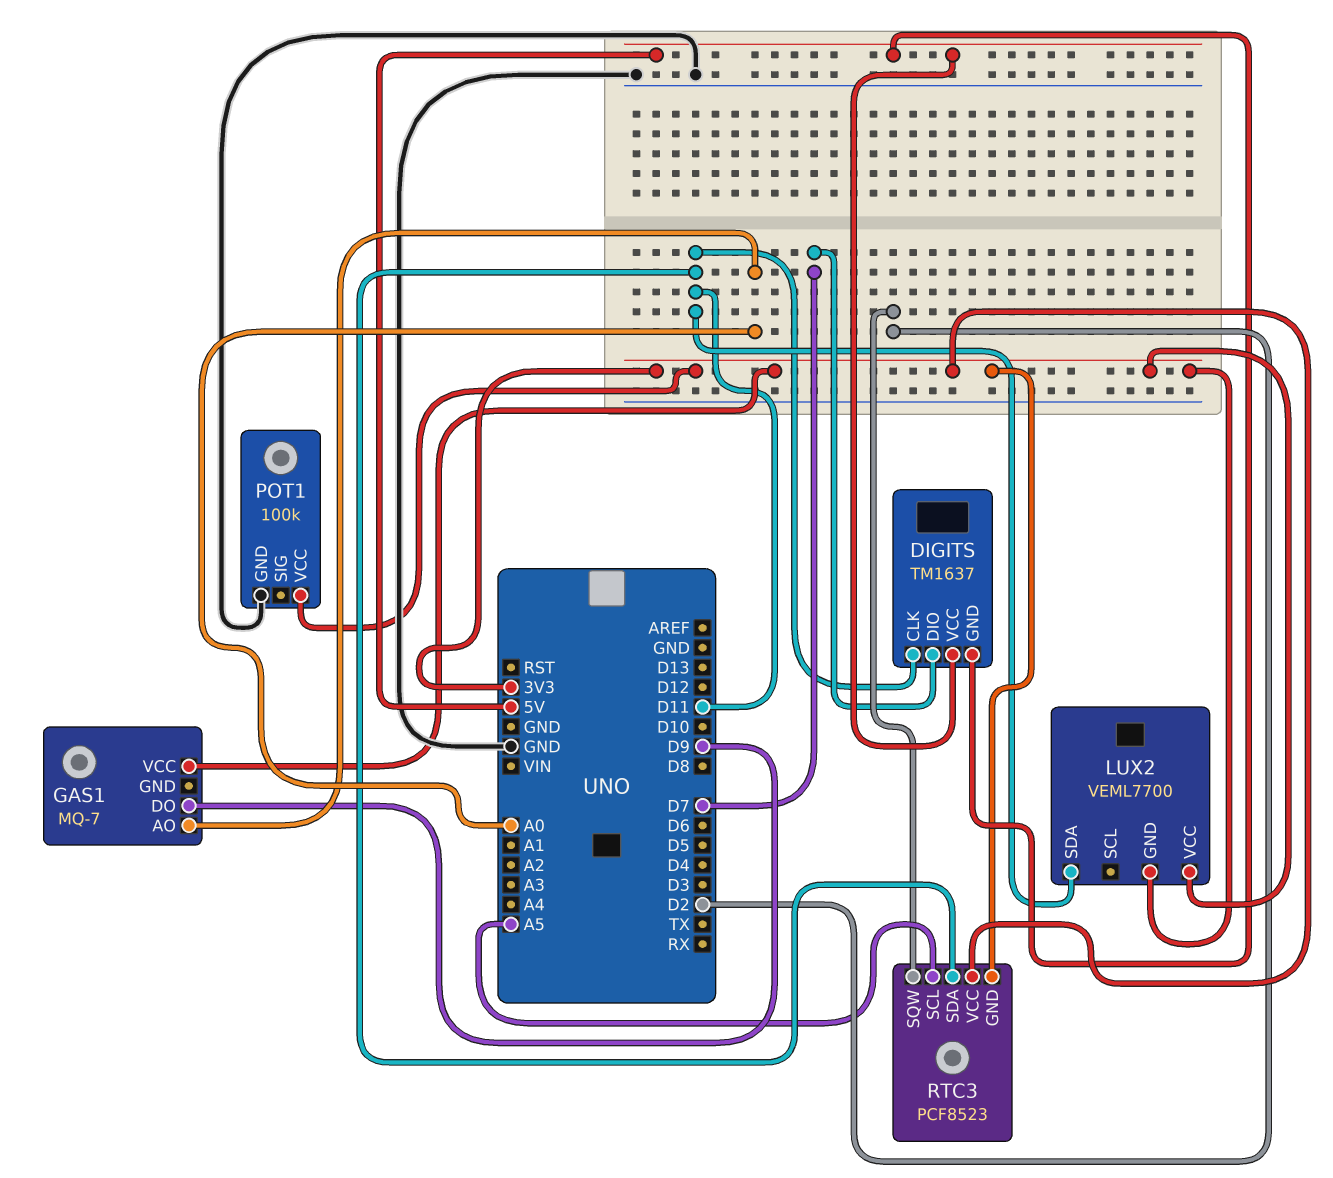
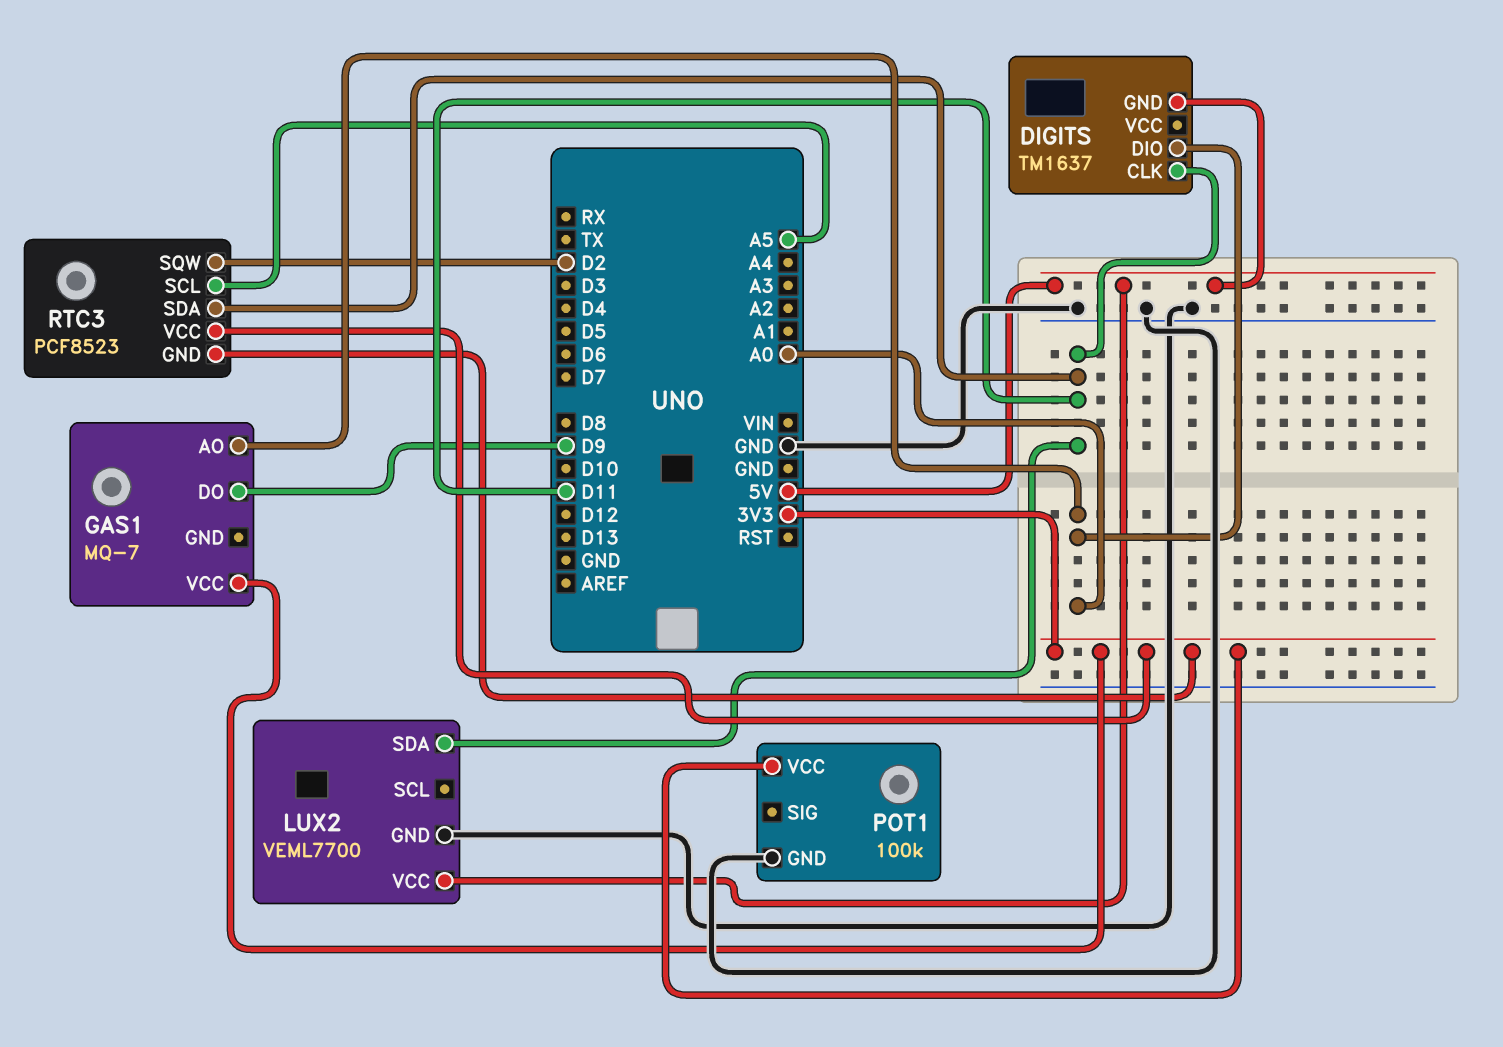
DIGITS pin DIO: D7 -> A0
DIGITS pin VCC: 5V -> none
LUX2 pin GND: 3V3 -> GND
LUX2 pin VCC: 3V3 -> 5V

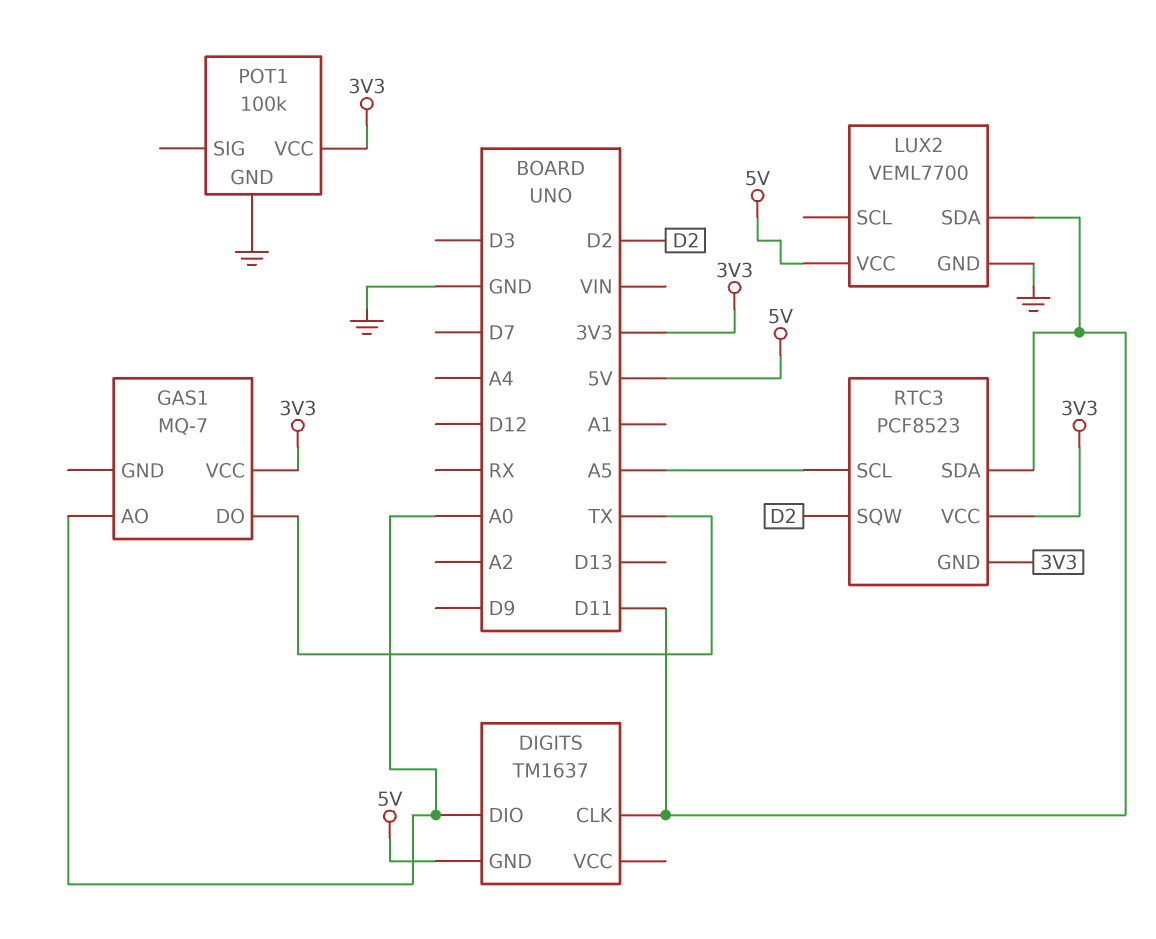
GAS1 pin DO: D9 -> TX

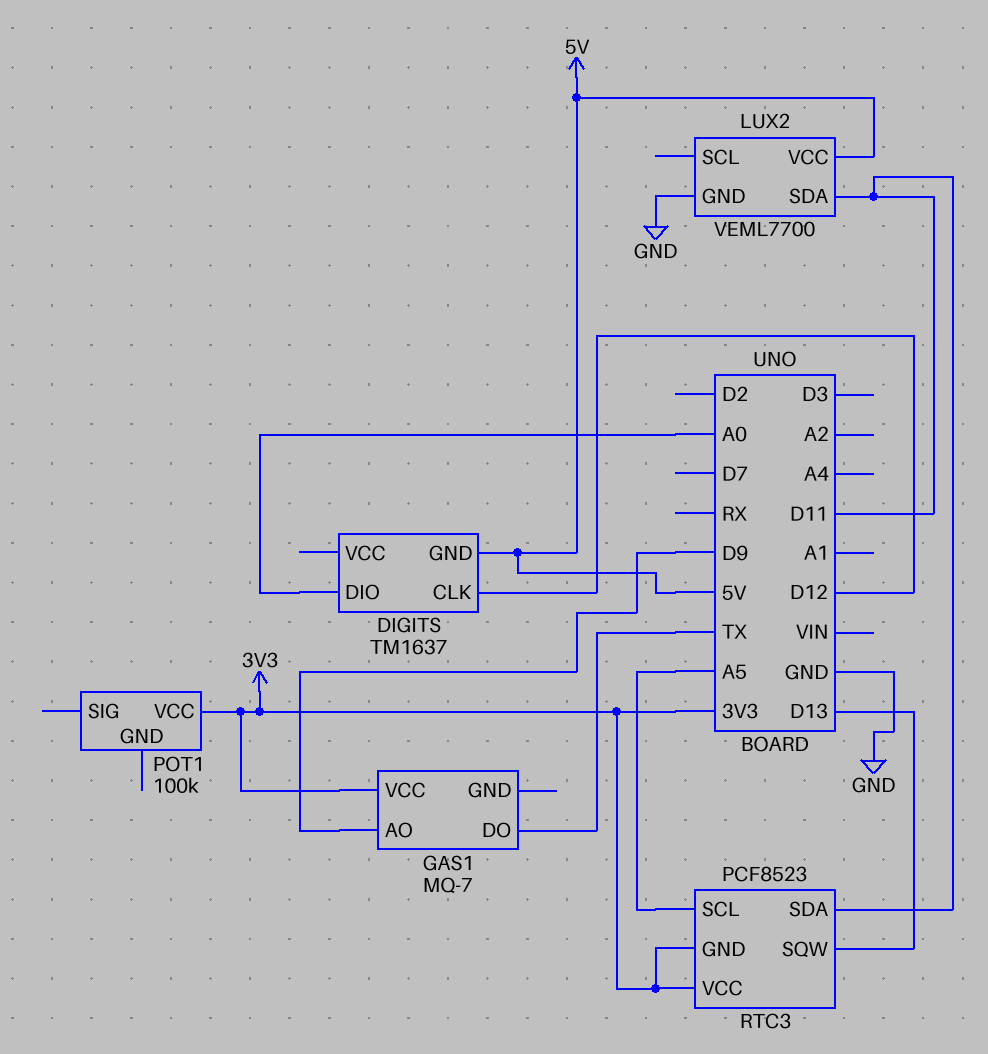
DIGITS pin CLK: D11 -> D12
GAS1 pin AO: A0 -> D9
POT1 pin GND: GND -> none
RTC3 pin SQW: D2 -> D13

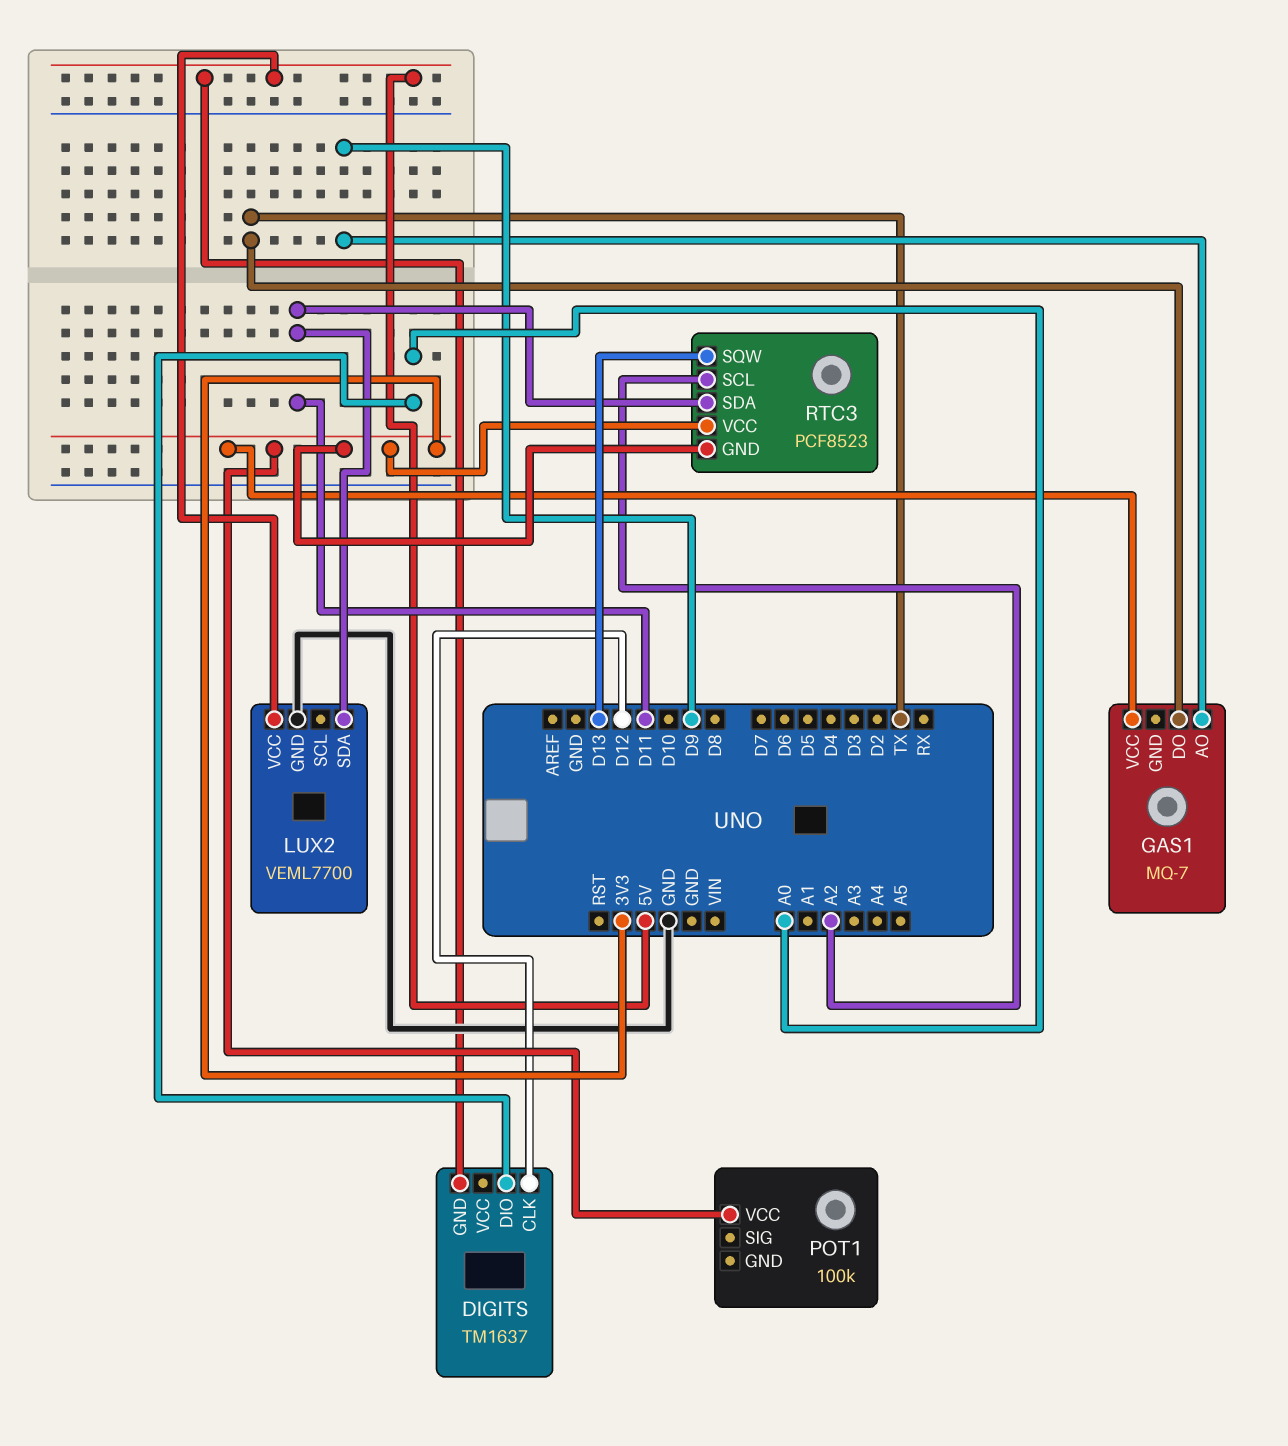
RTC3 pin SCL: A5 -> A2

